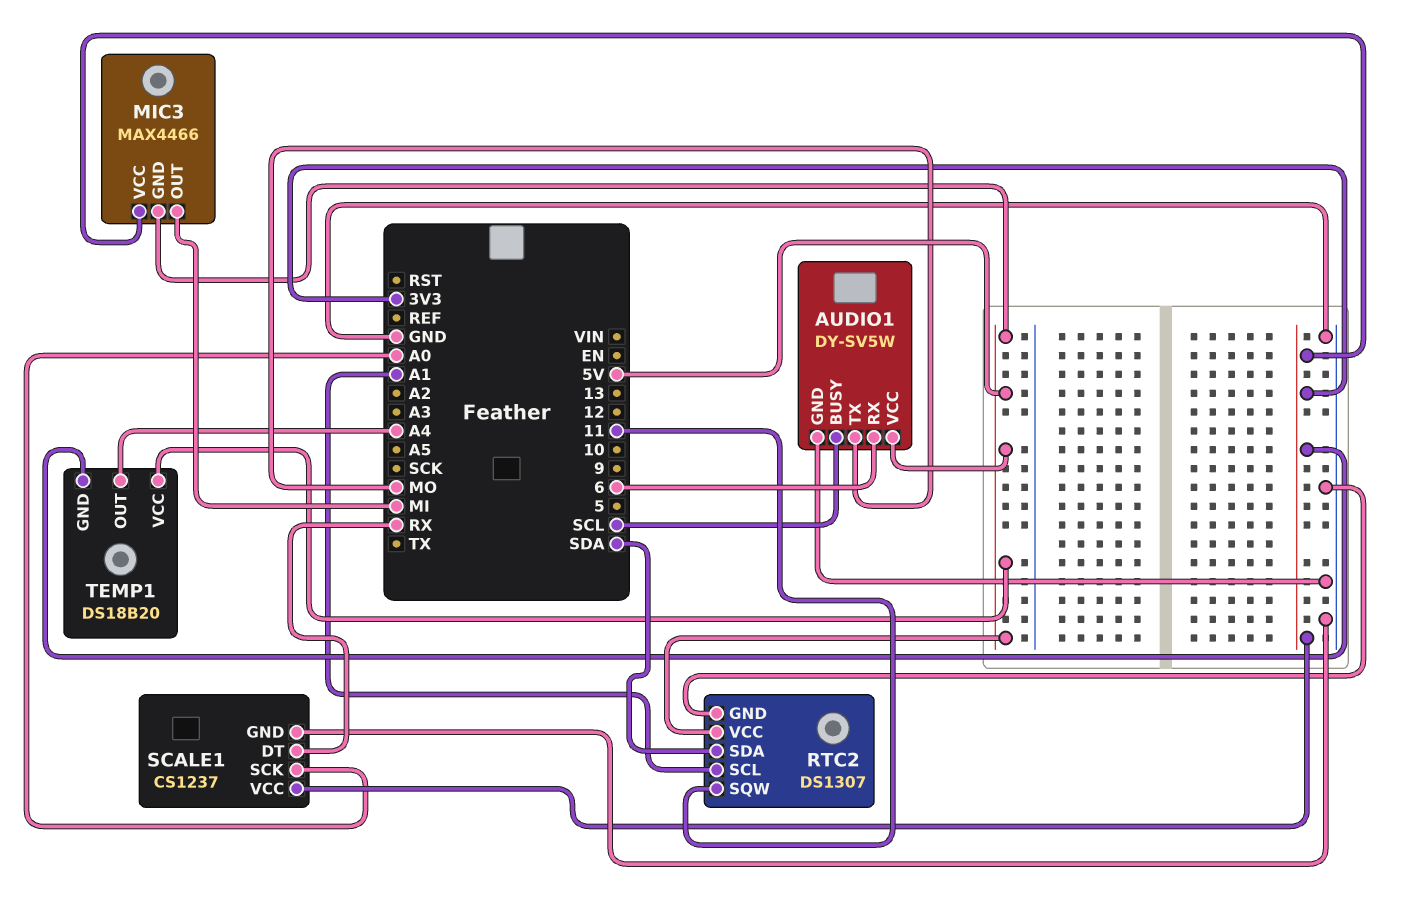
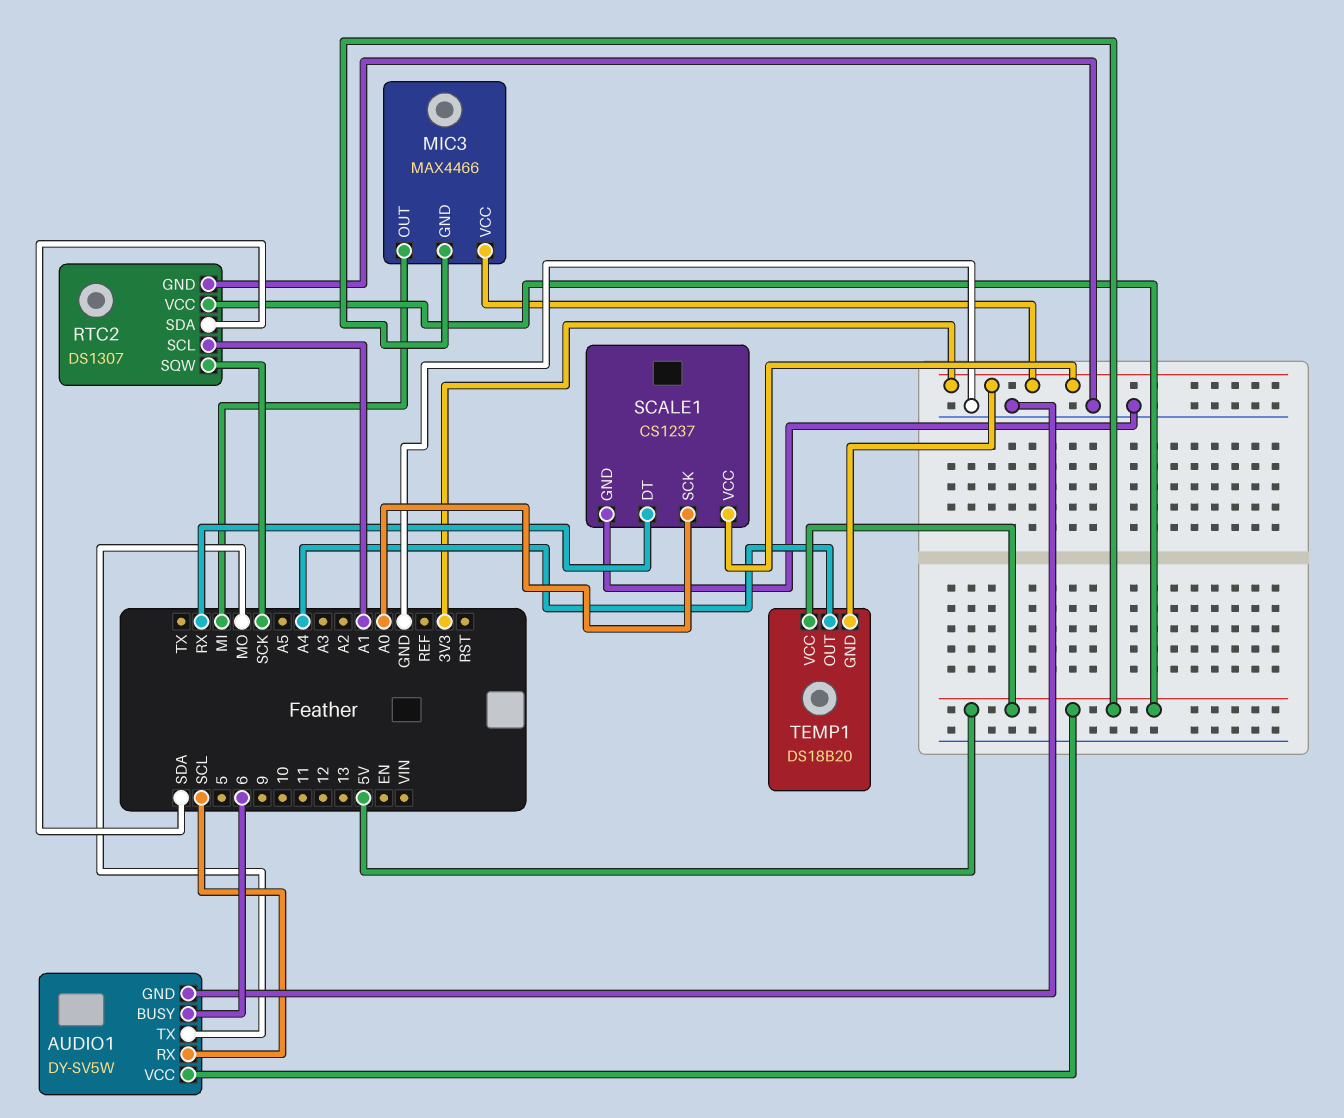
AUDIO1 pin BUSY: SCL -> 6
AUDIO1 pin RX: 6 -> SCL
RTC2 pin SQW: 11 -> SCK

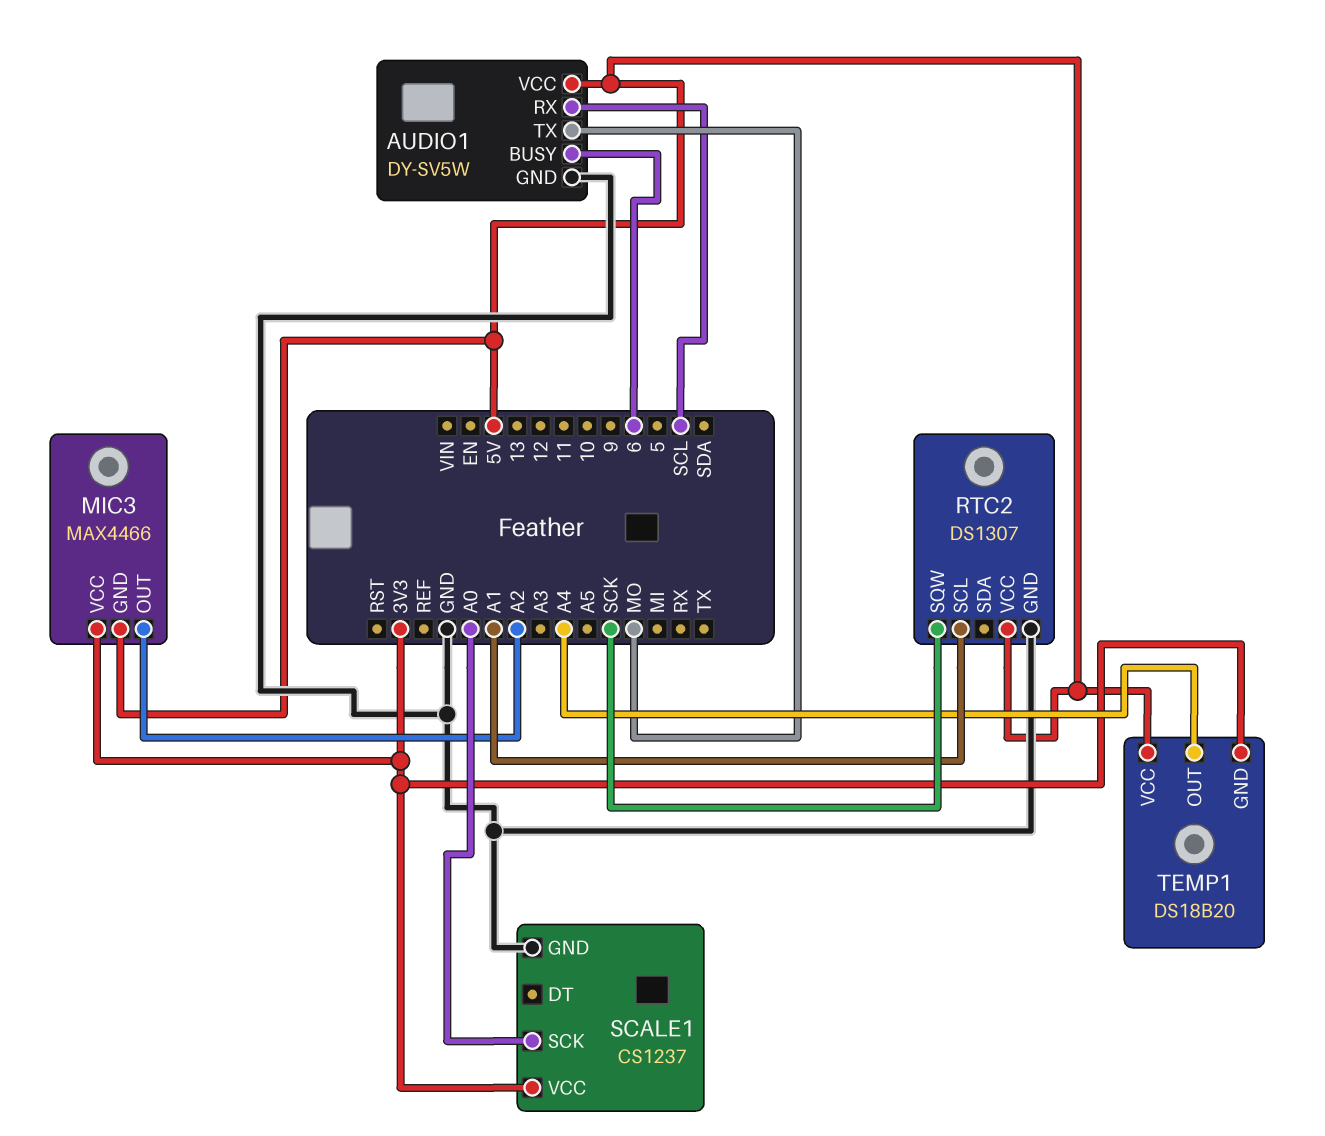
MIC3 pin OUT: MI -> A2
RTC2 pin SDA: SDA -> none
SCALE1 pin DT: RX -> none

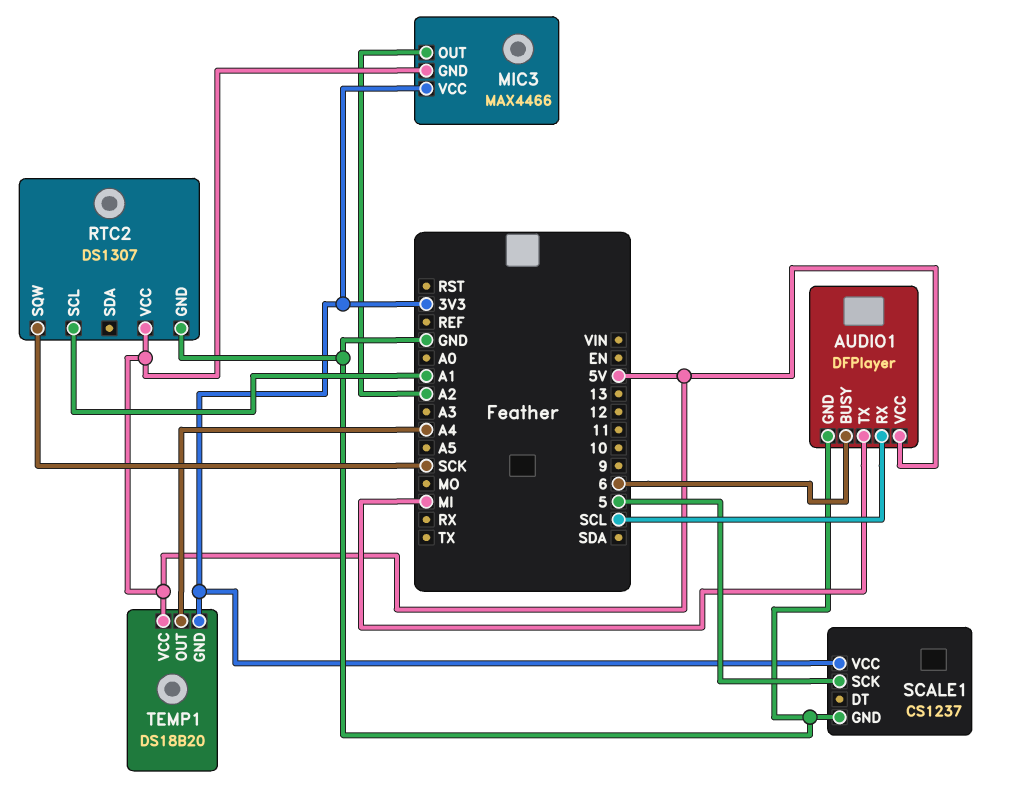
AUDIO1: DY-SV5W -> DFPlayer
AUDIO1 pin TX: MO -> MI
SCALE1 pin SCK: A0 -> 5

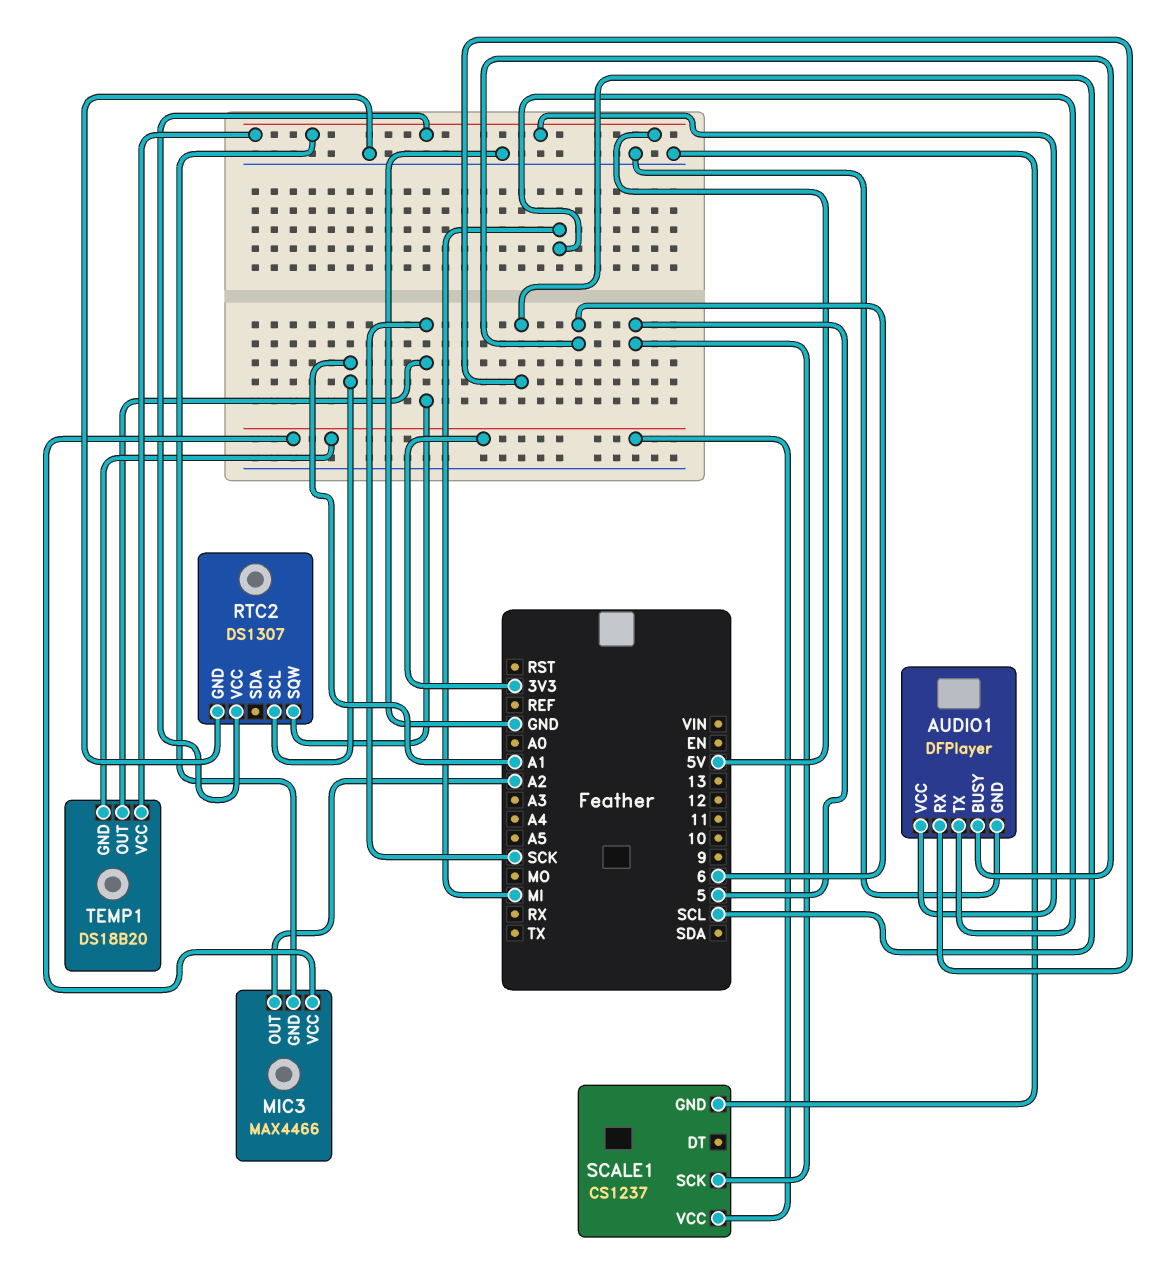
TEMP1 pin OUT: A4 -> SCK

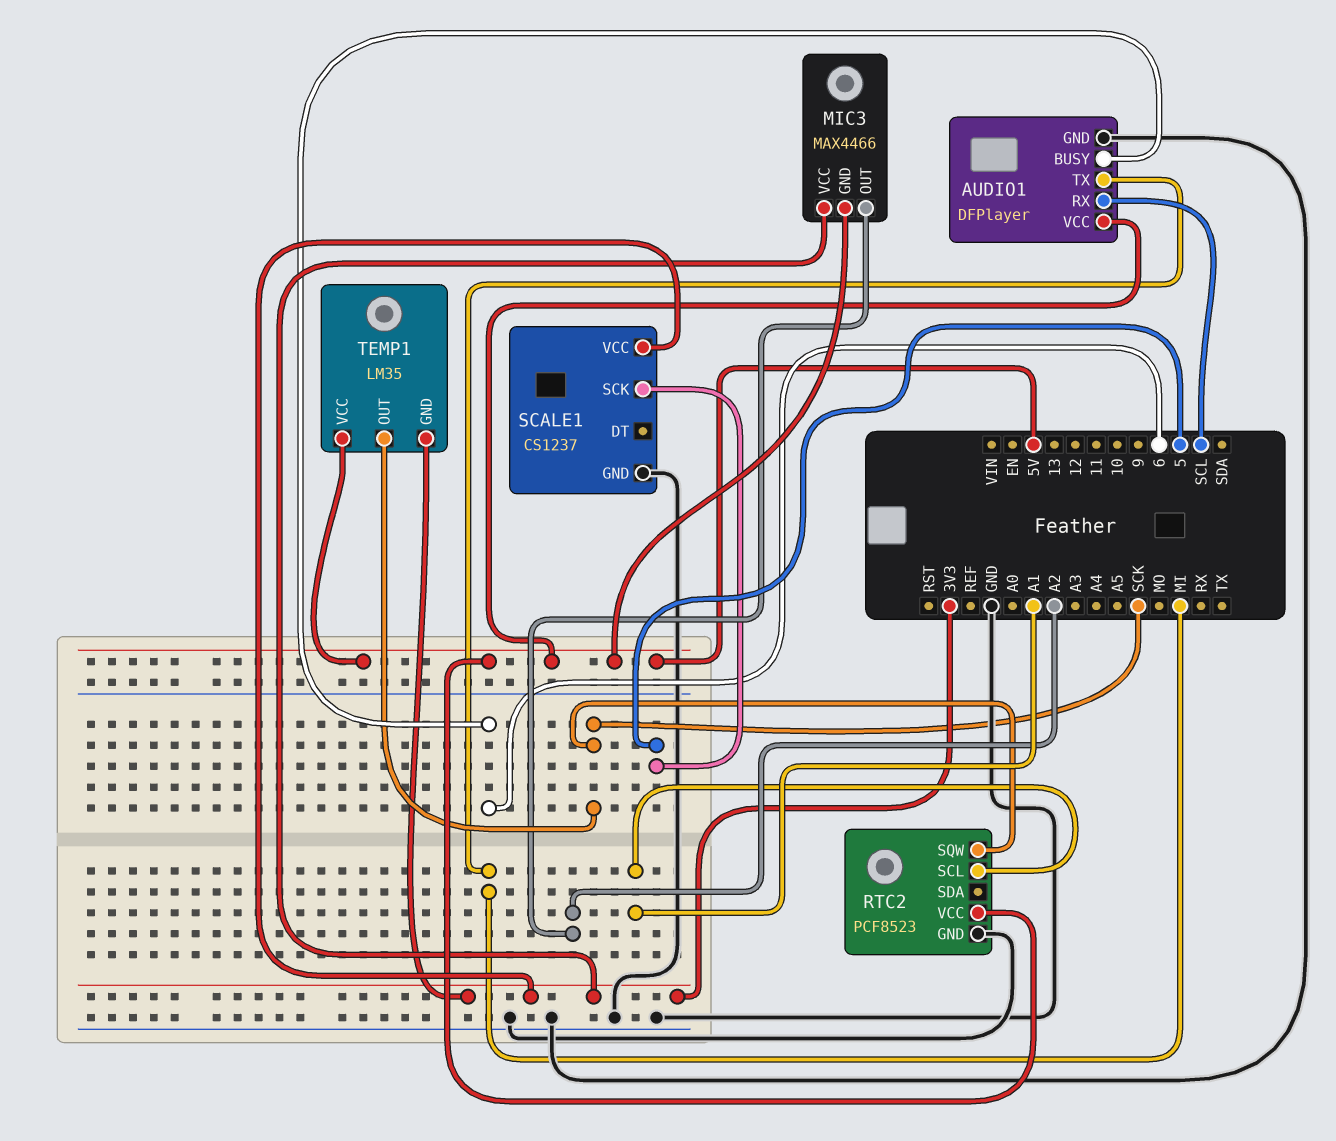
RTC2: DS1307 -> PCF8523
TEMP1: DS18B20 -> LM35

